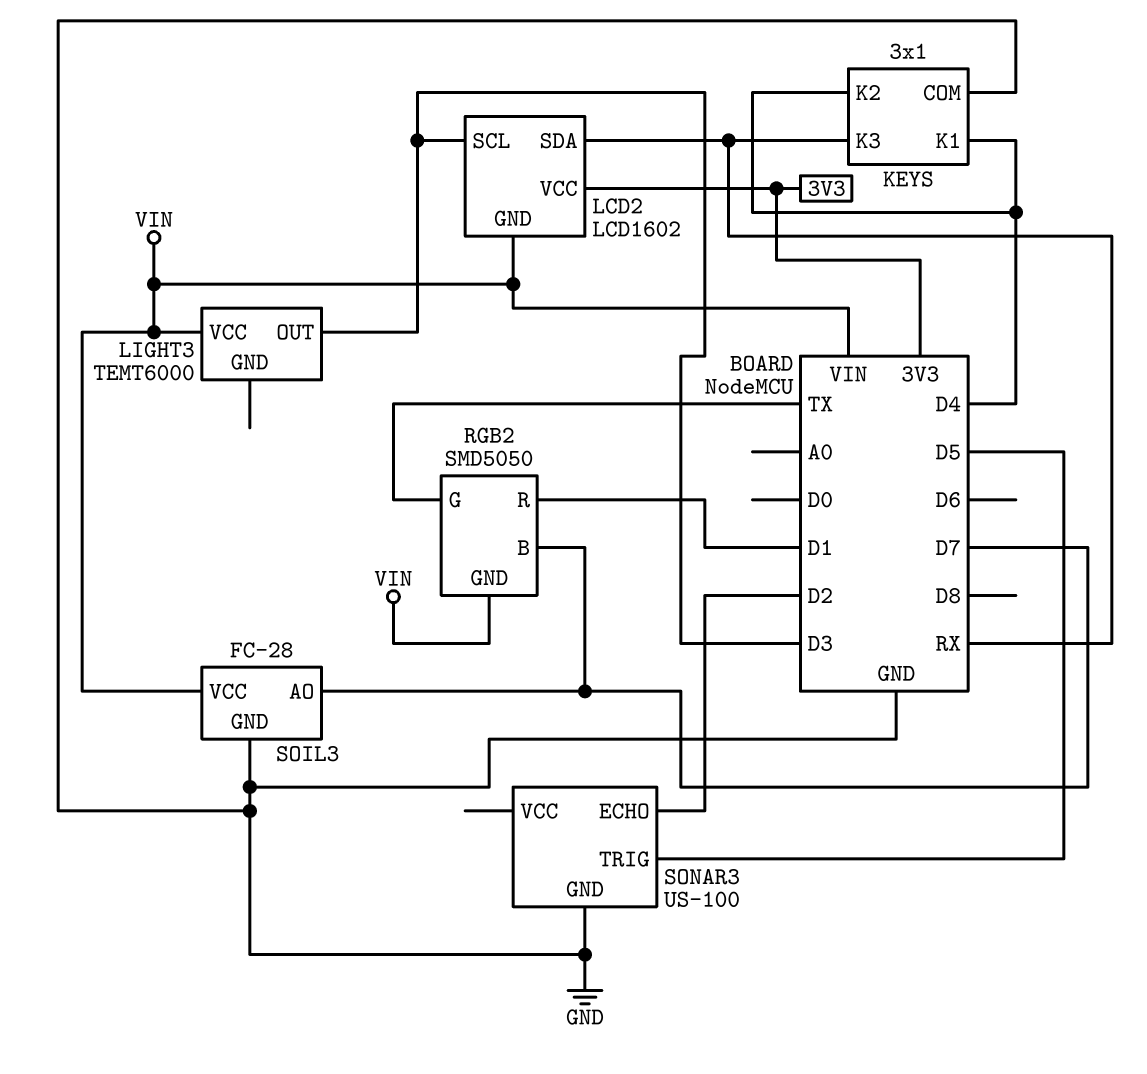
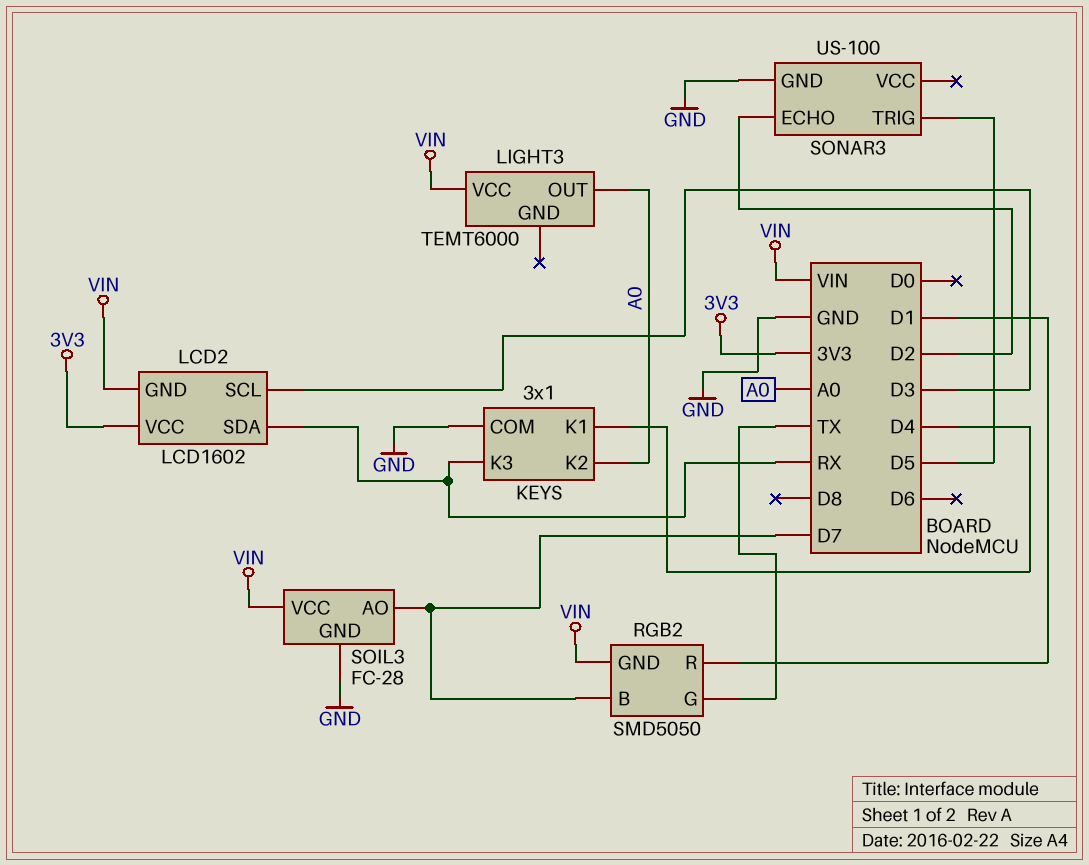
KEYS pin K2: D4 -> A0
LIGHT3 pin OUT: D3 -> A0

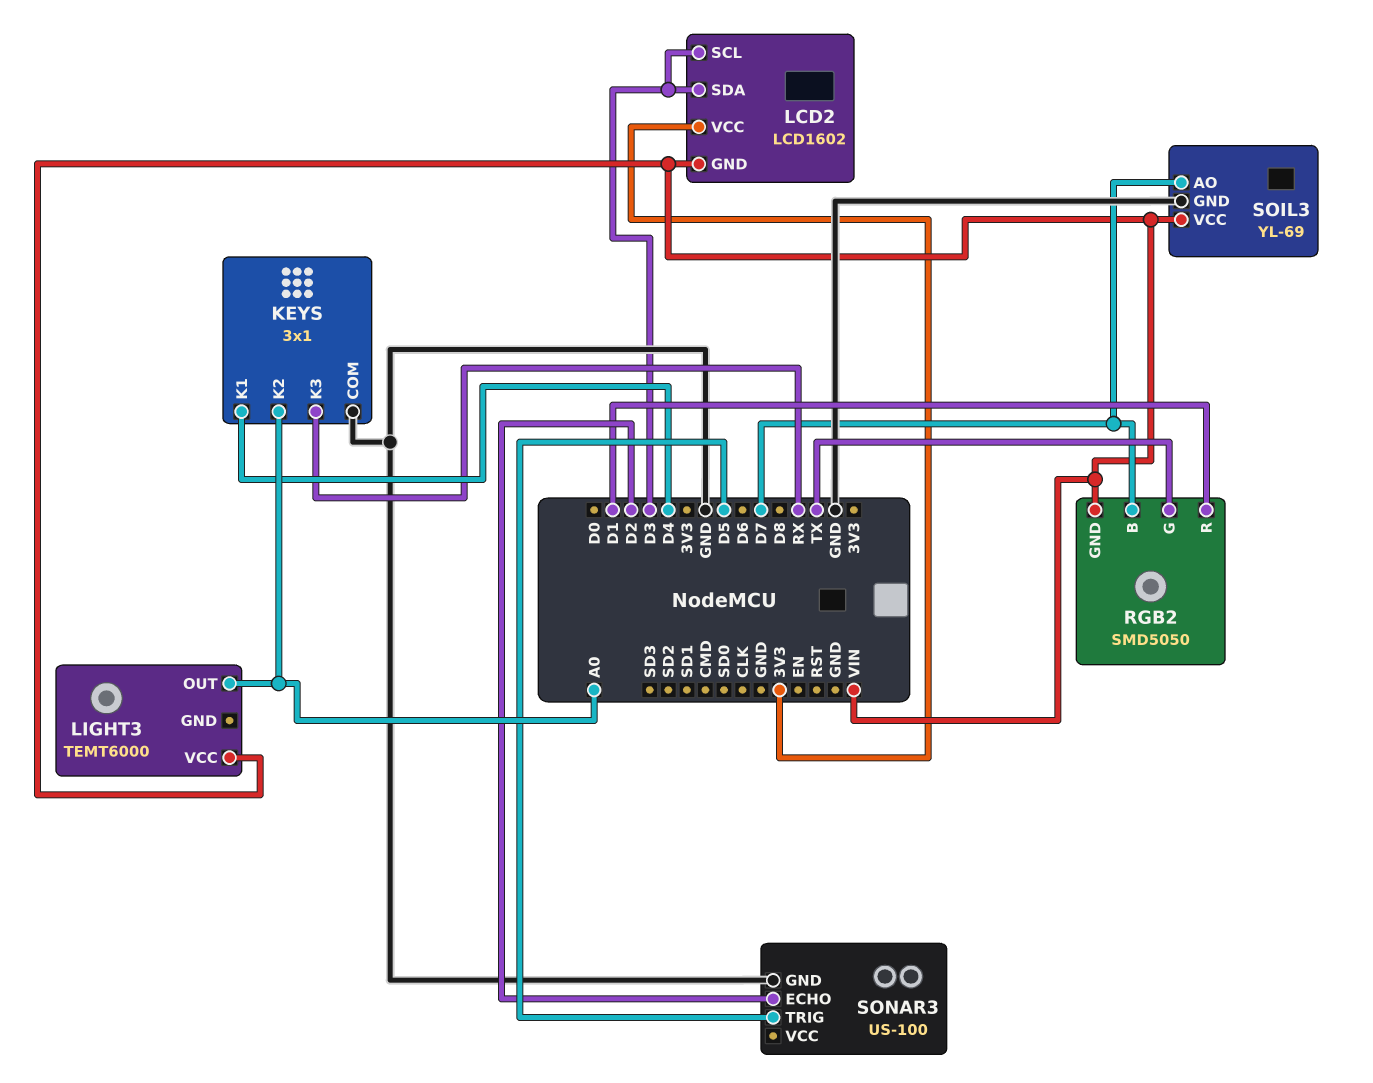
LCD2 pin SDA: RX -> D3
SOIL3: FC-28 -> YL-69

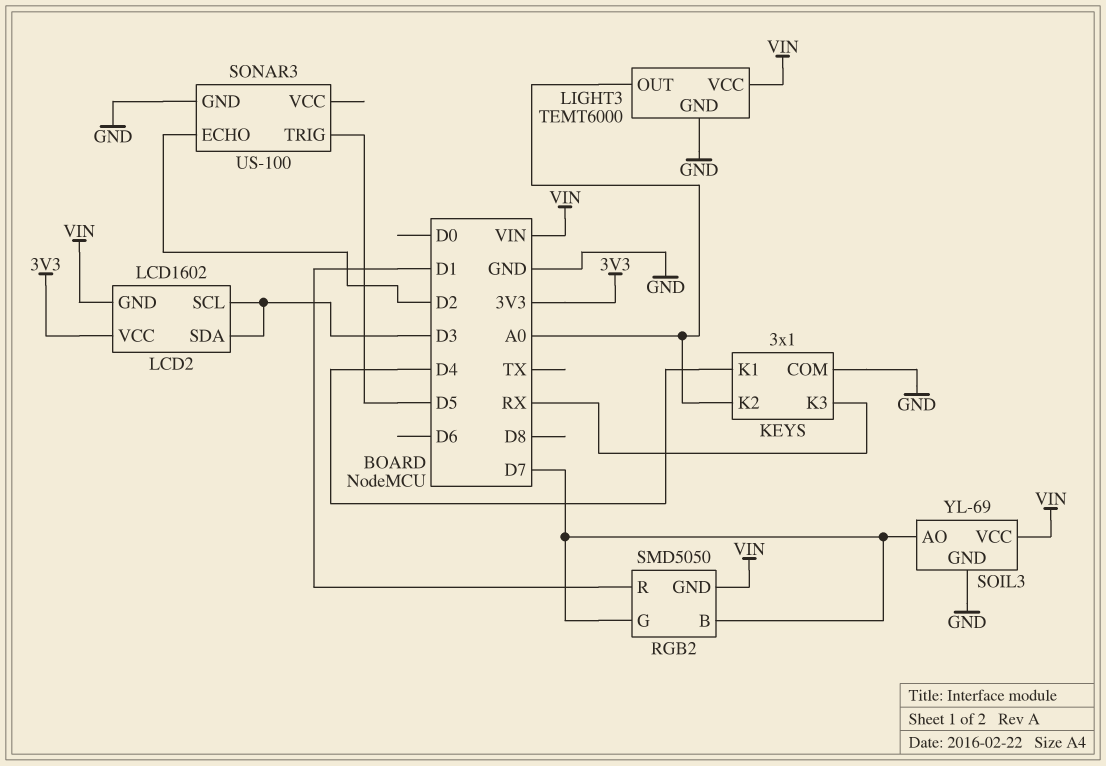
LIGHT3 pin GND: none -> GND
RGB2 pin G: TX -> D7

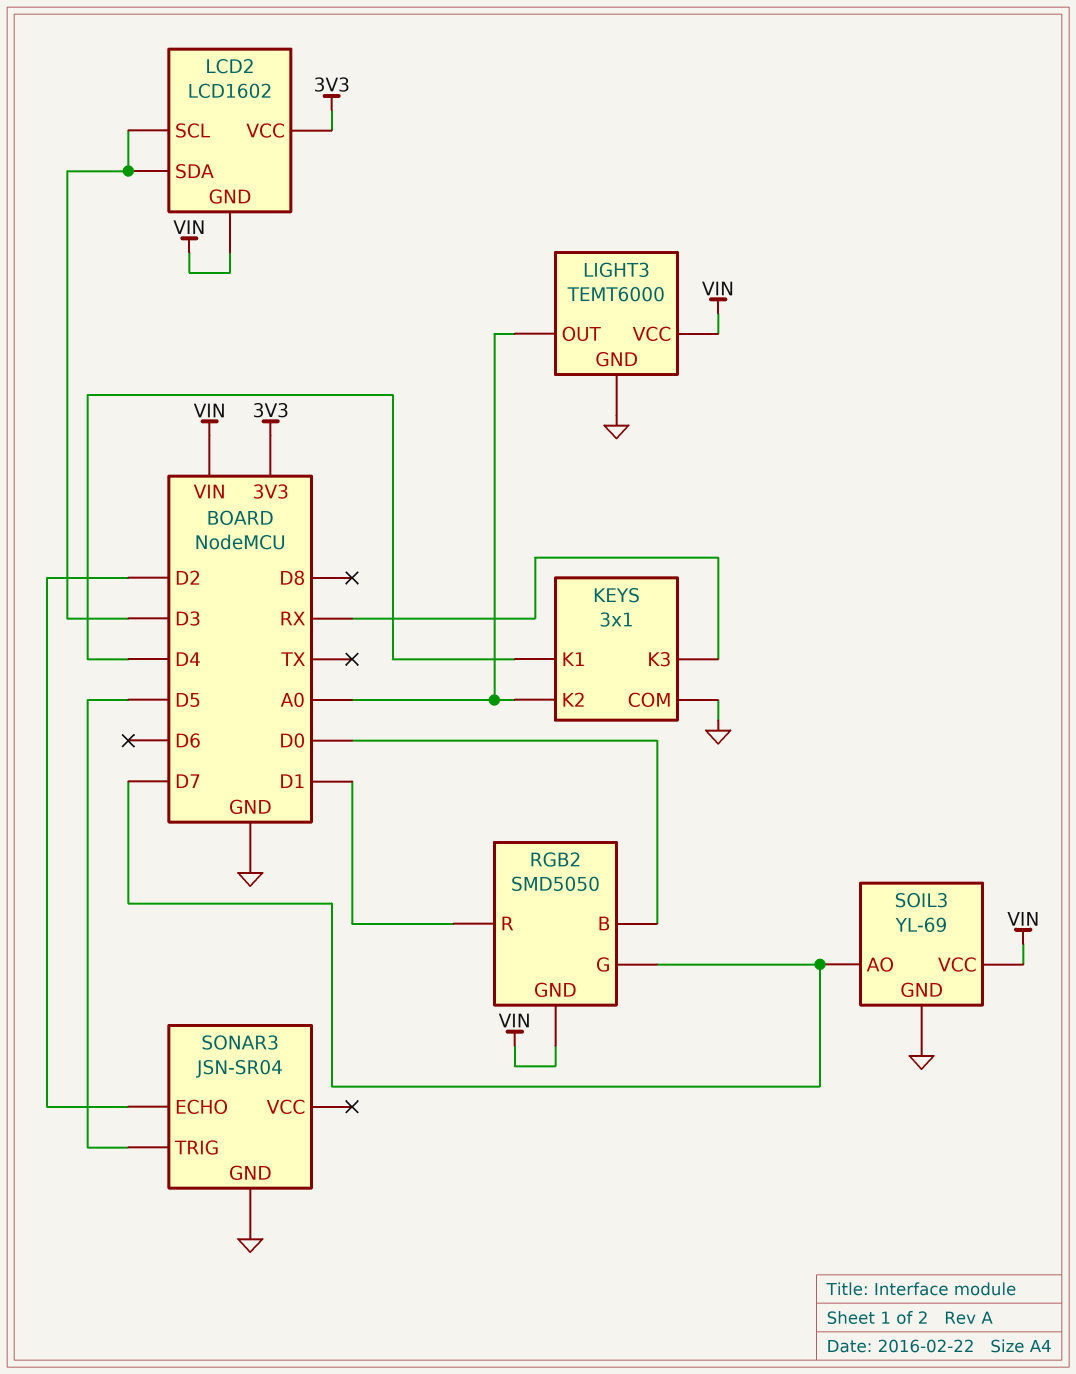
RGB2 pin B: D7 -> D0
SONAR3: US-100 -> JSN-SR04

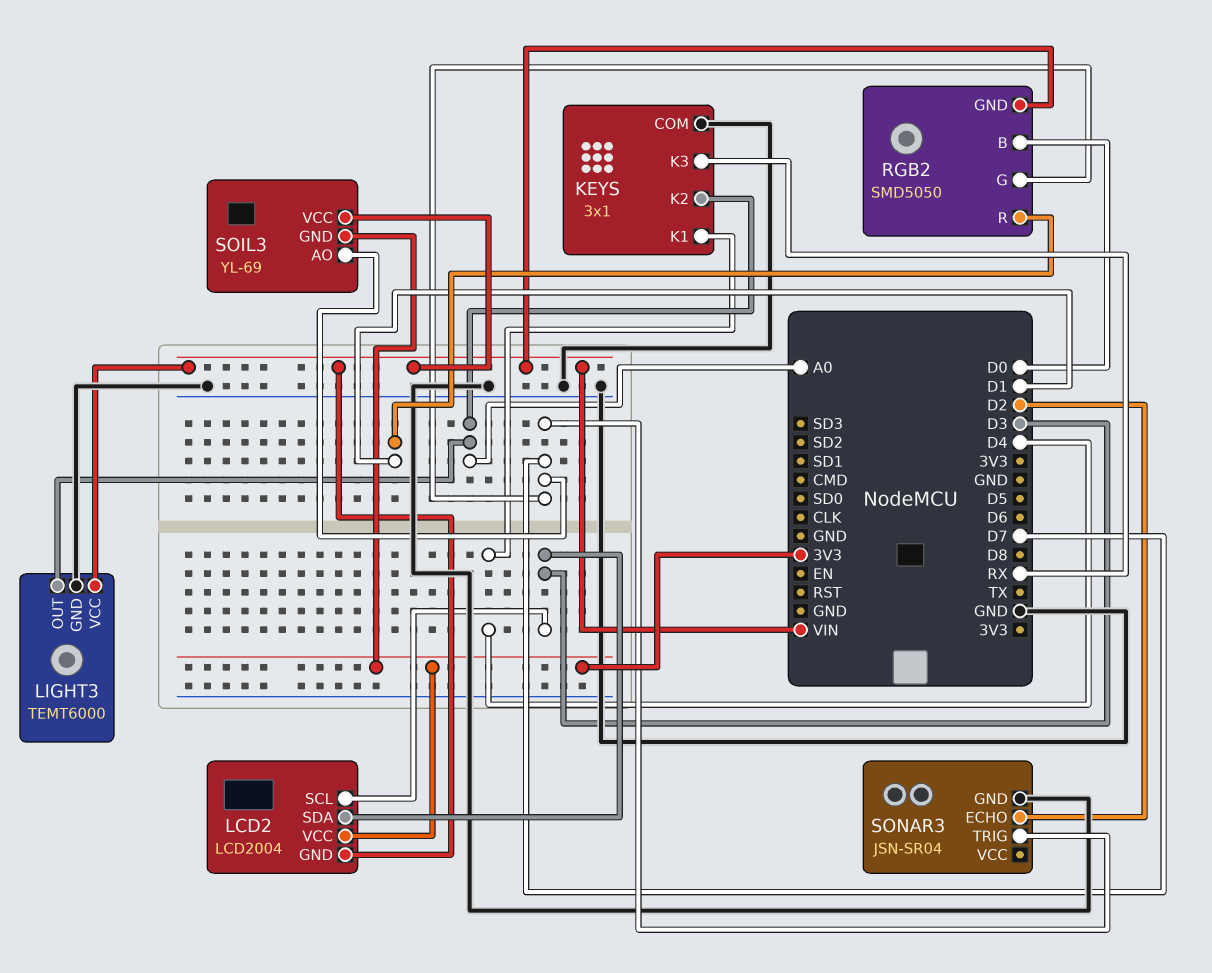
LCD2: LCD1602 -> LCD2004
SOIL3 pin GND: GND -> 3V3
SONAR3 pin TRIG: D5 -> D7

